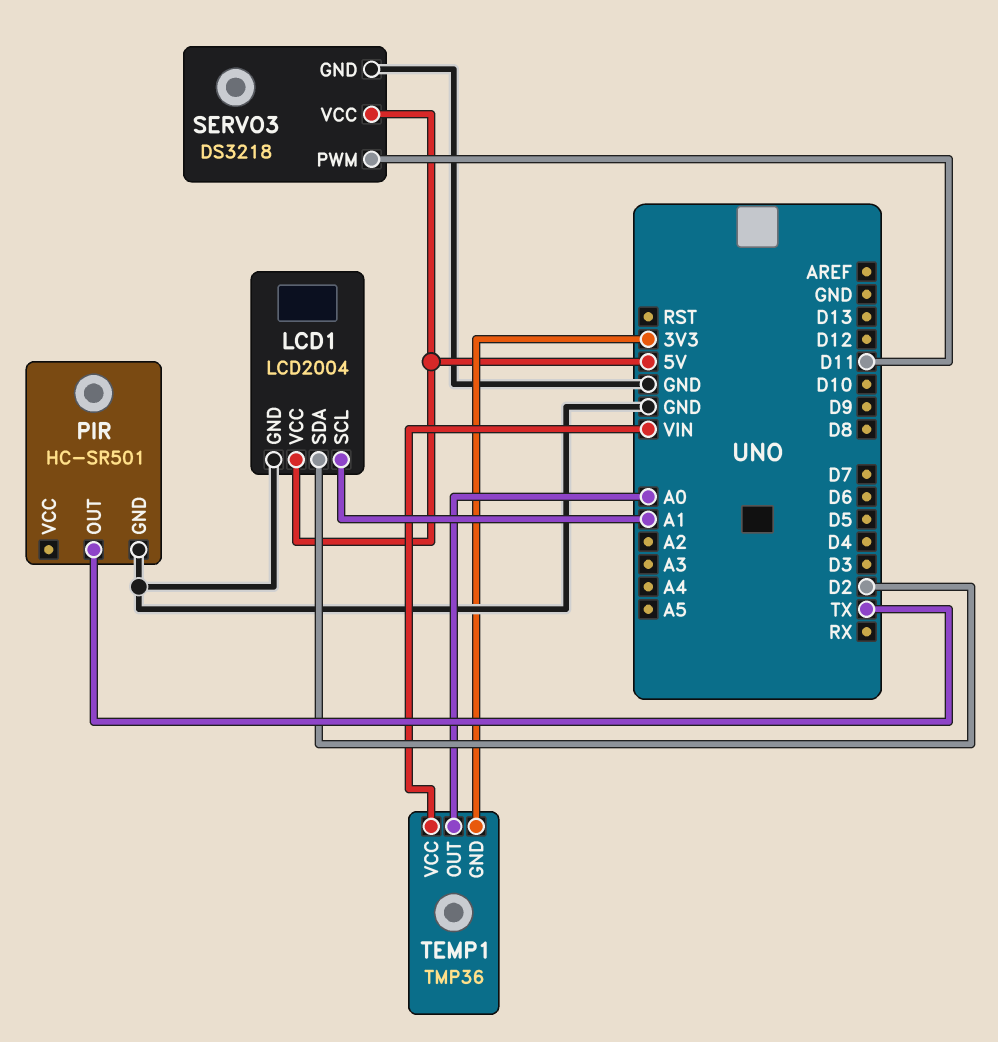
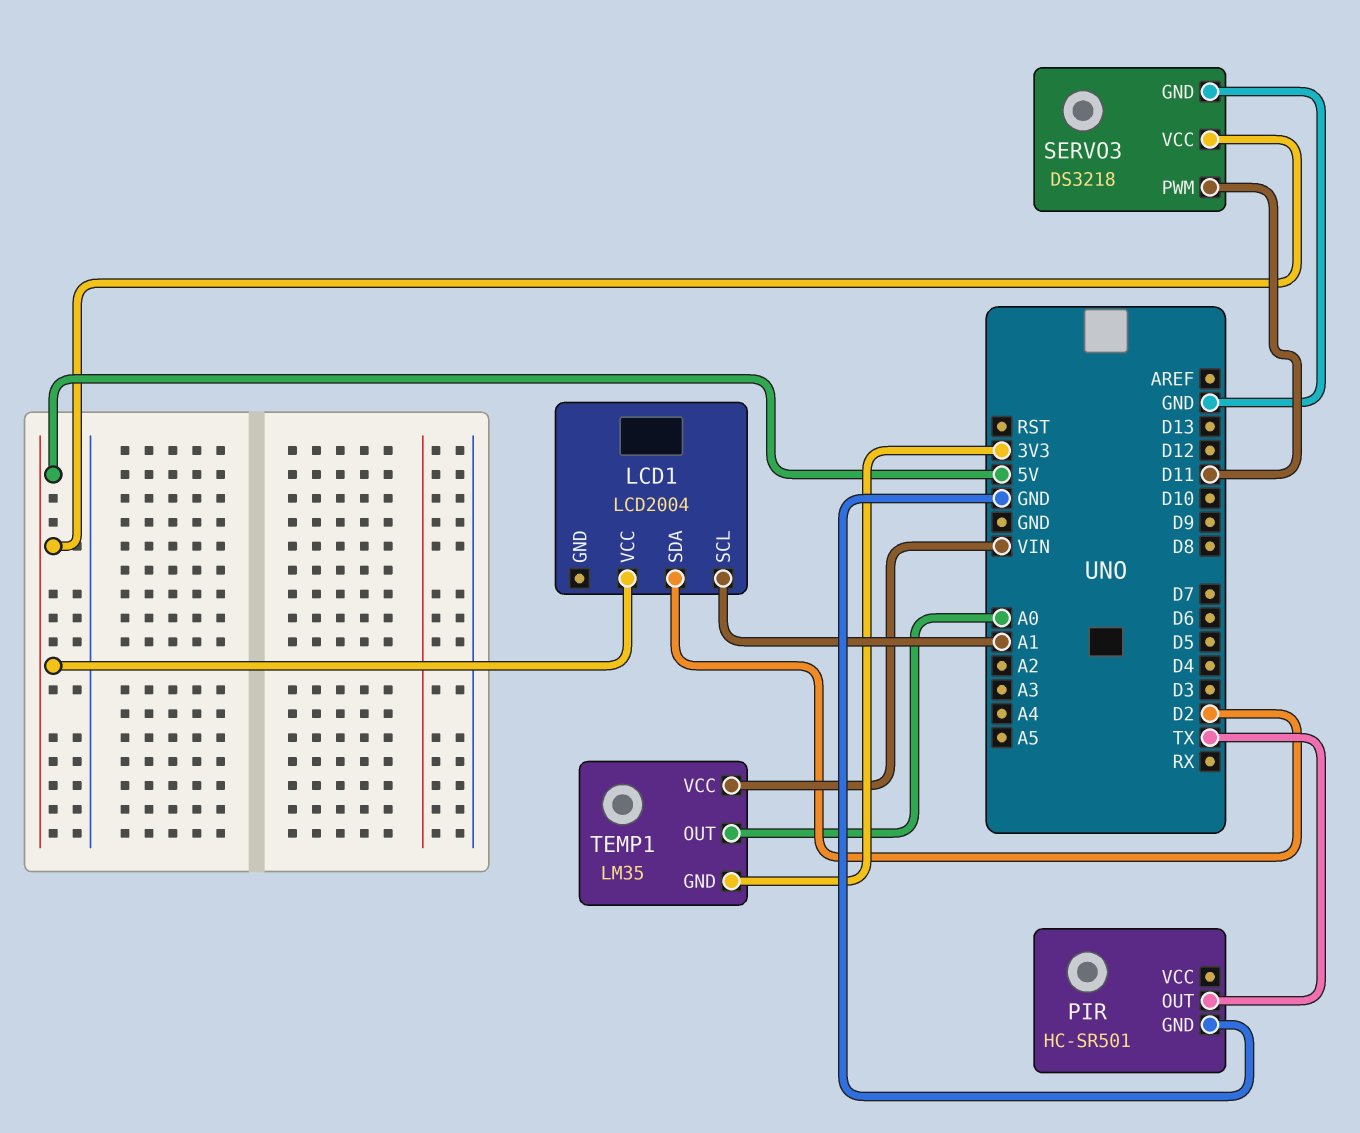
LCD1 pin GND: GND -> none
TEMP1: TMP36 -> LM35

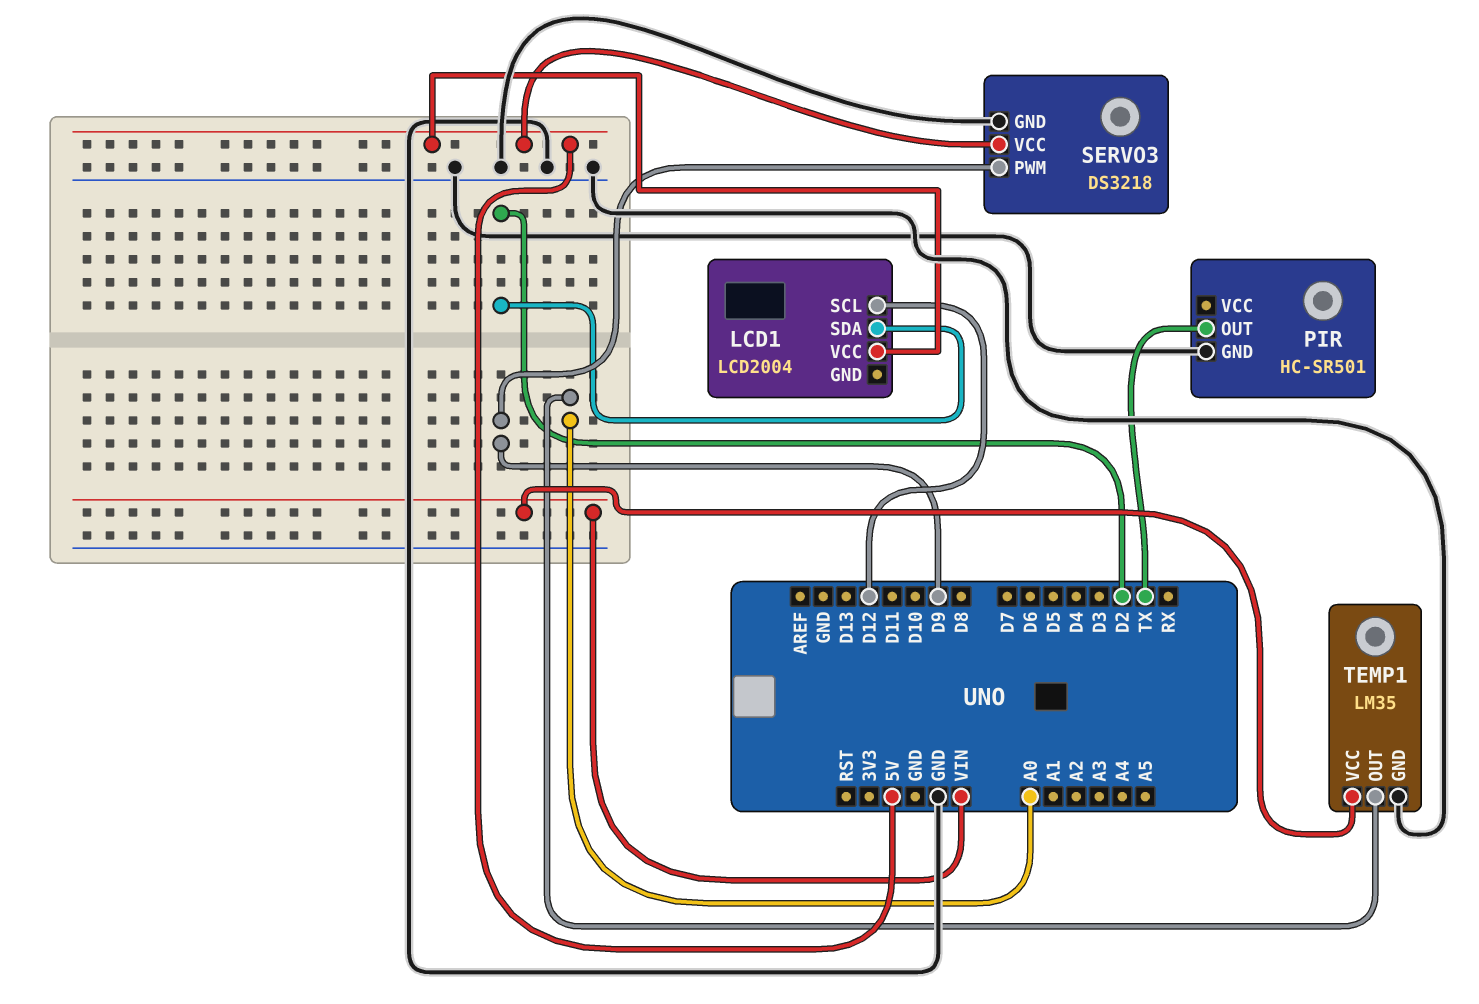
LCD1 pin SCL: A1 -> D12
SERVO3 pin PWM: D11 -> D9
TEMP1 pin GND: 3V3 -> GND

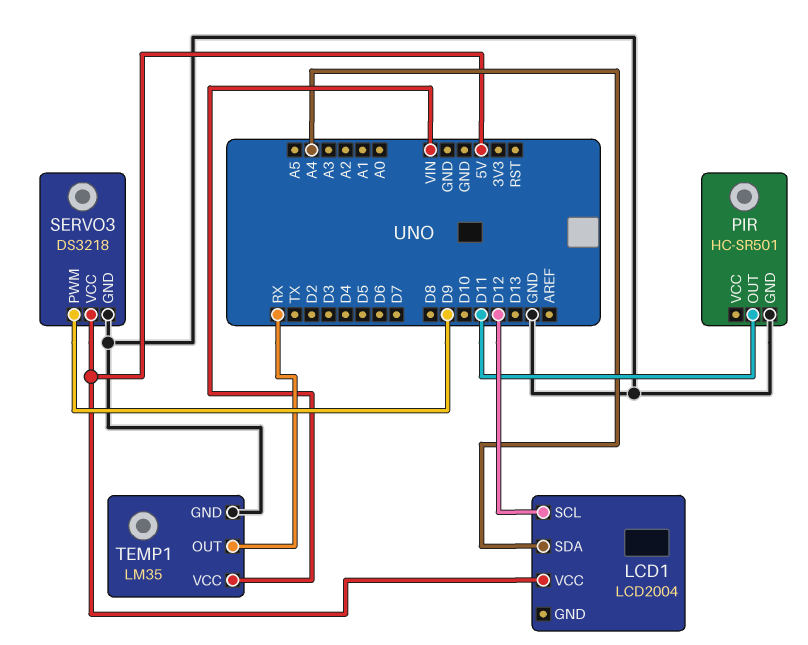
LCD1 pin SDA: D2 -> A4
PIR pin OUT: TX -> D11
TEMP1 pin OUT: A0 -> RX

